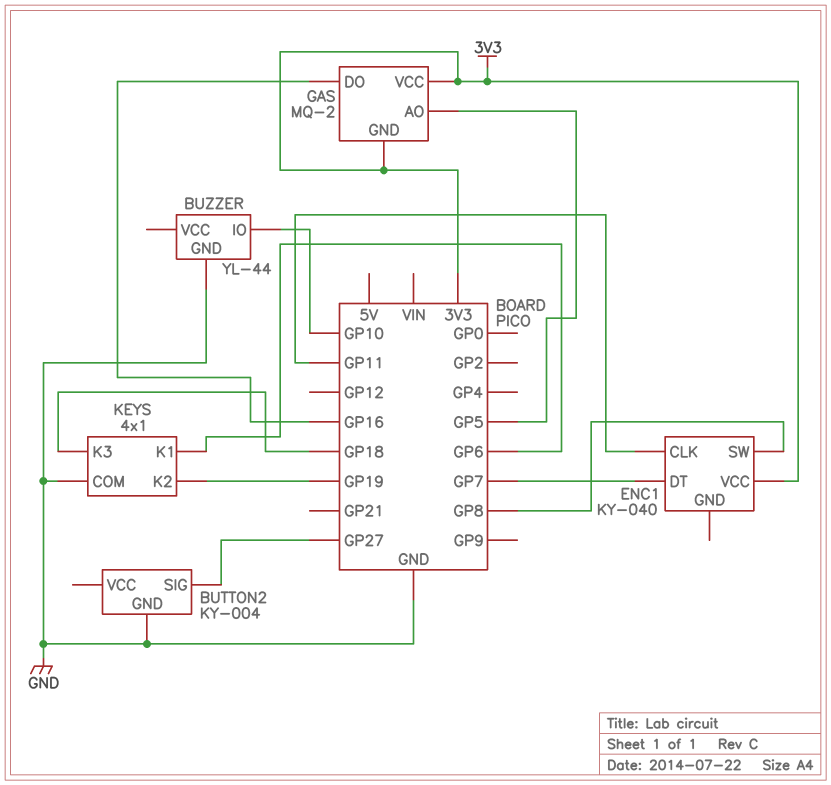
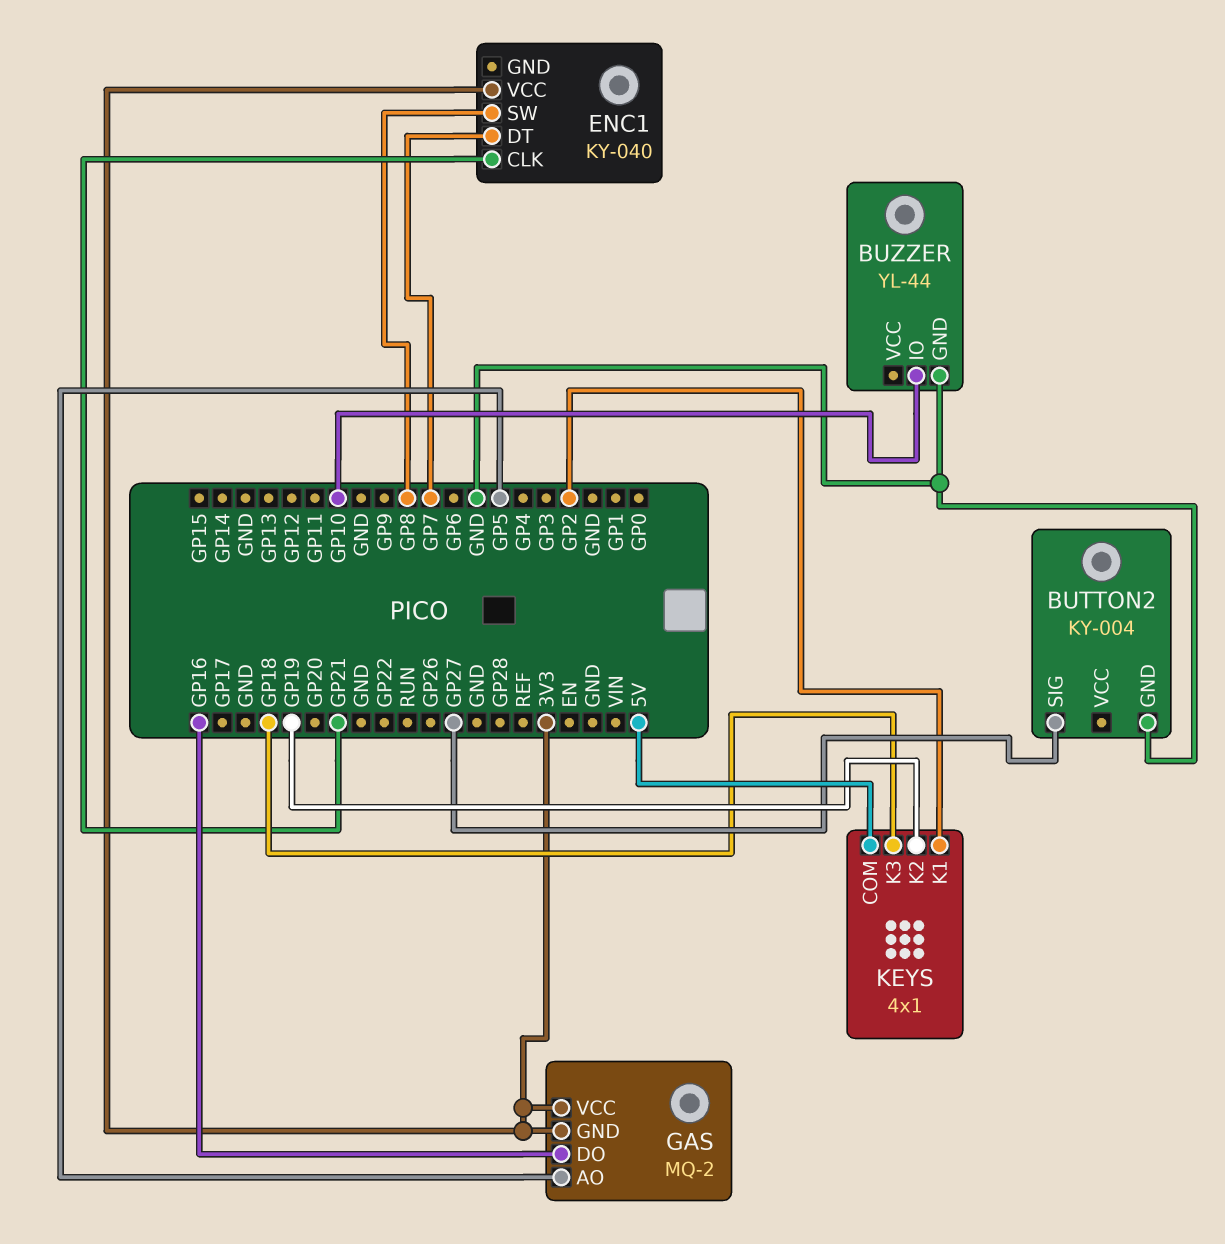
ENC1 pin CLK: GP11 -> GP21
KEYS pin COM: GND -> 5V
KEYS pin K1: GP6 -> GP2

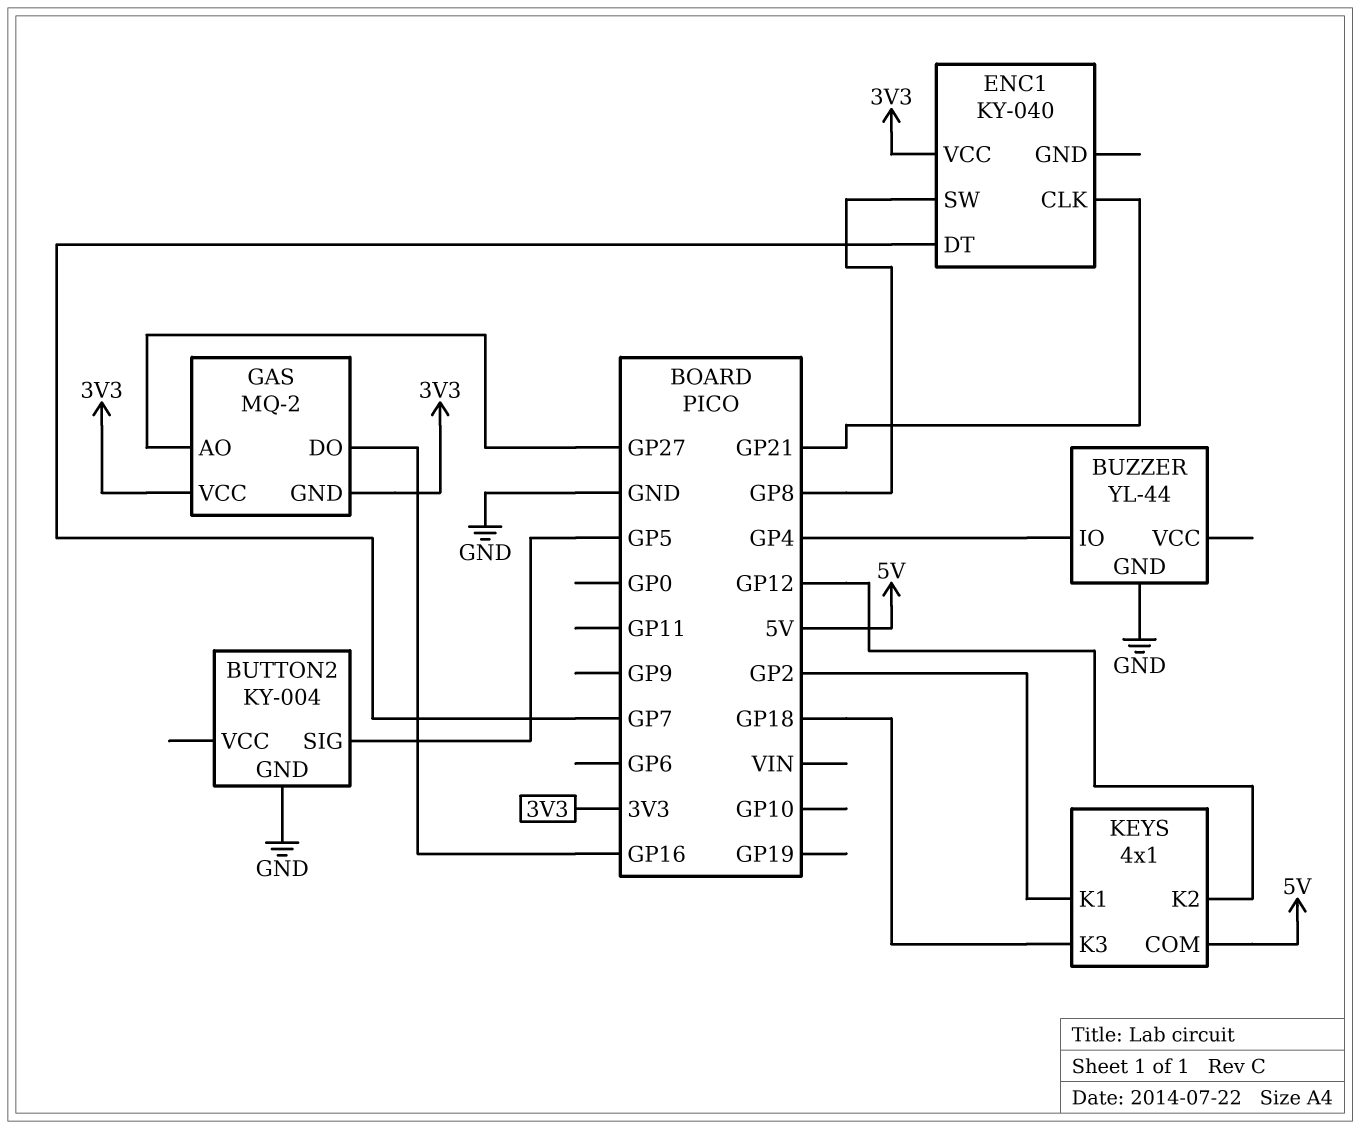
BUTTON2 pin SIG: GP27 -> GP5
BUZZER pin IO: GP10 -> GP4
GAS pin AO: GP5 -> GP27
KEYS pin K2: GP19 -> GP12

